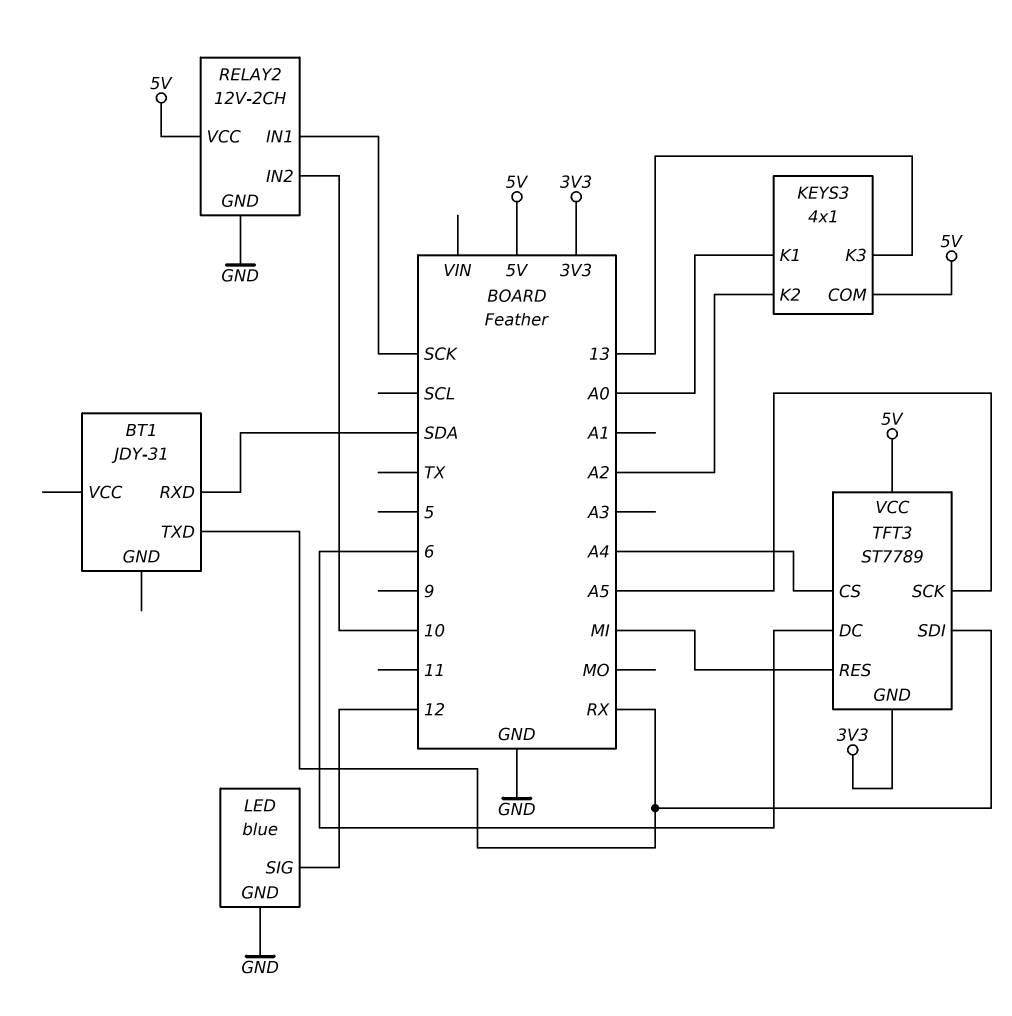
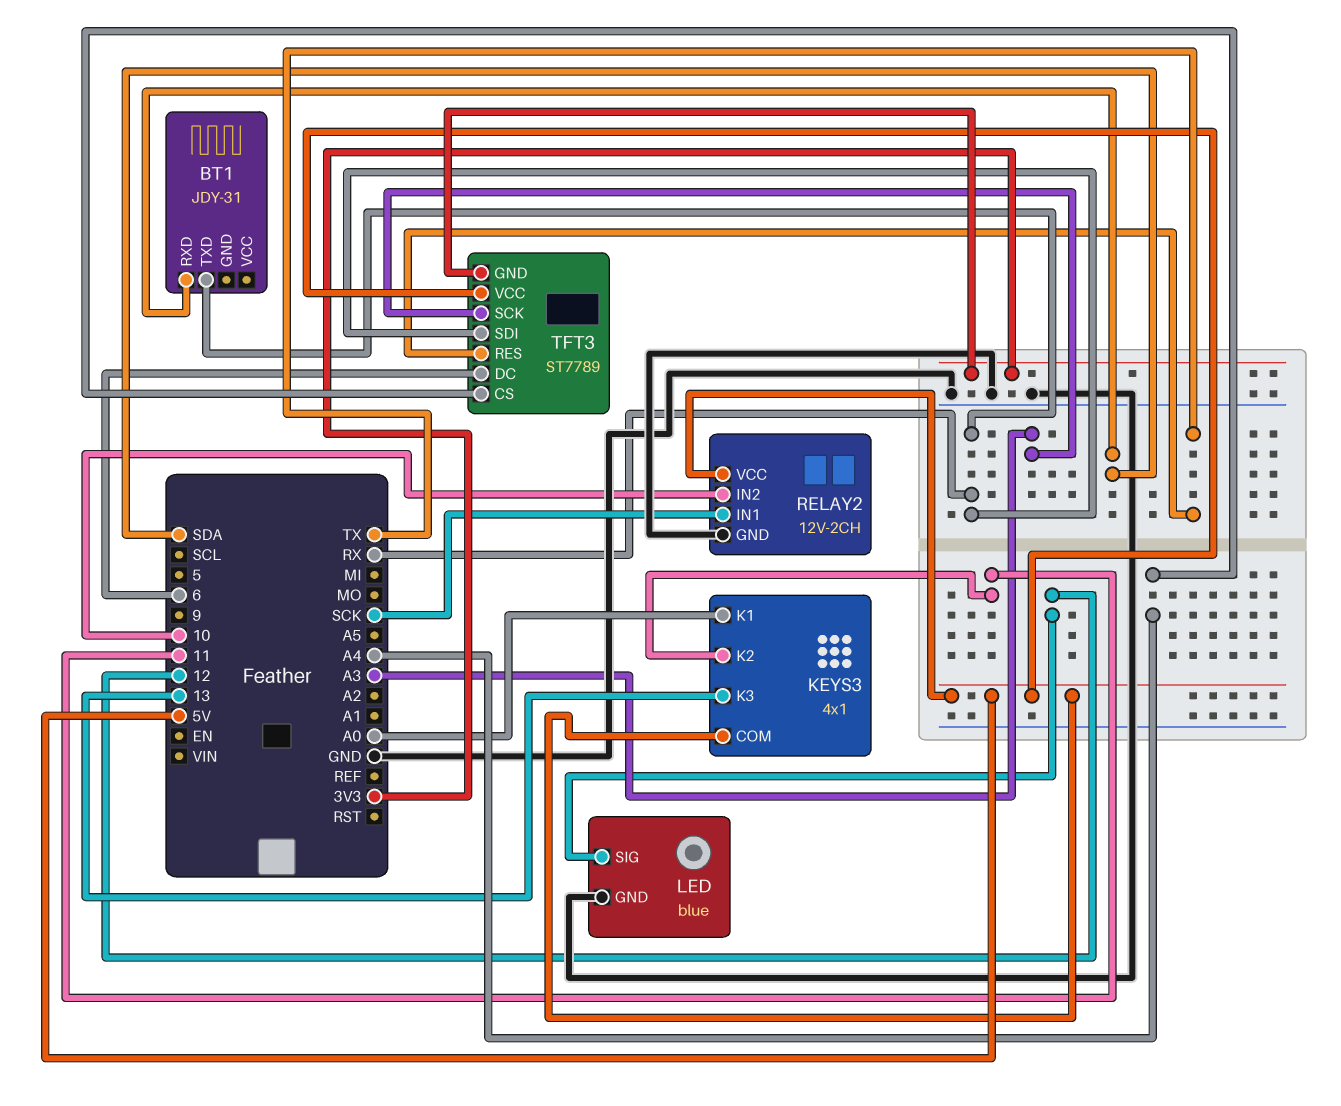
KEYS3 pin K2: A2 -> 11
TFT3 pin RES: MI -> TX
TFT3 pin SCK: A5 -> A3

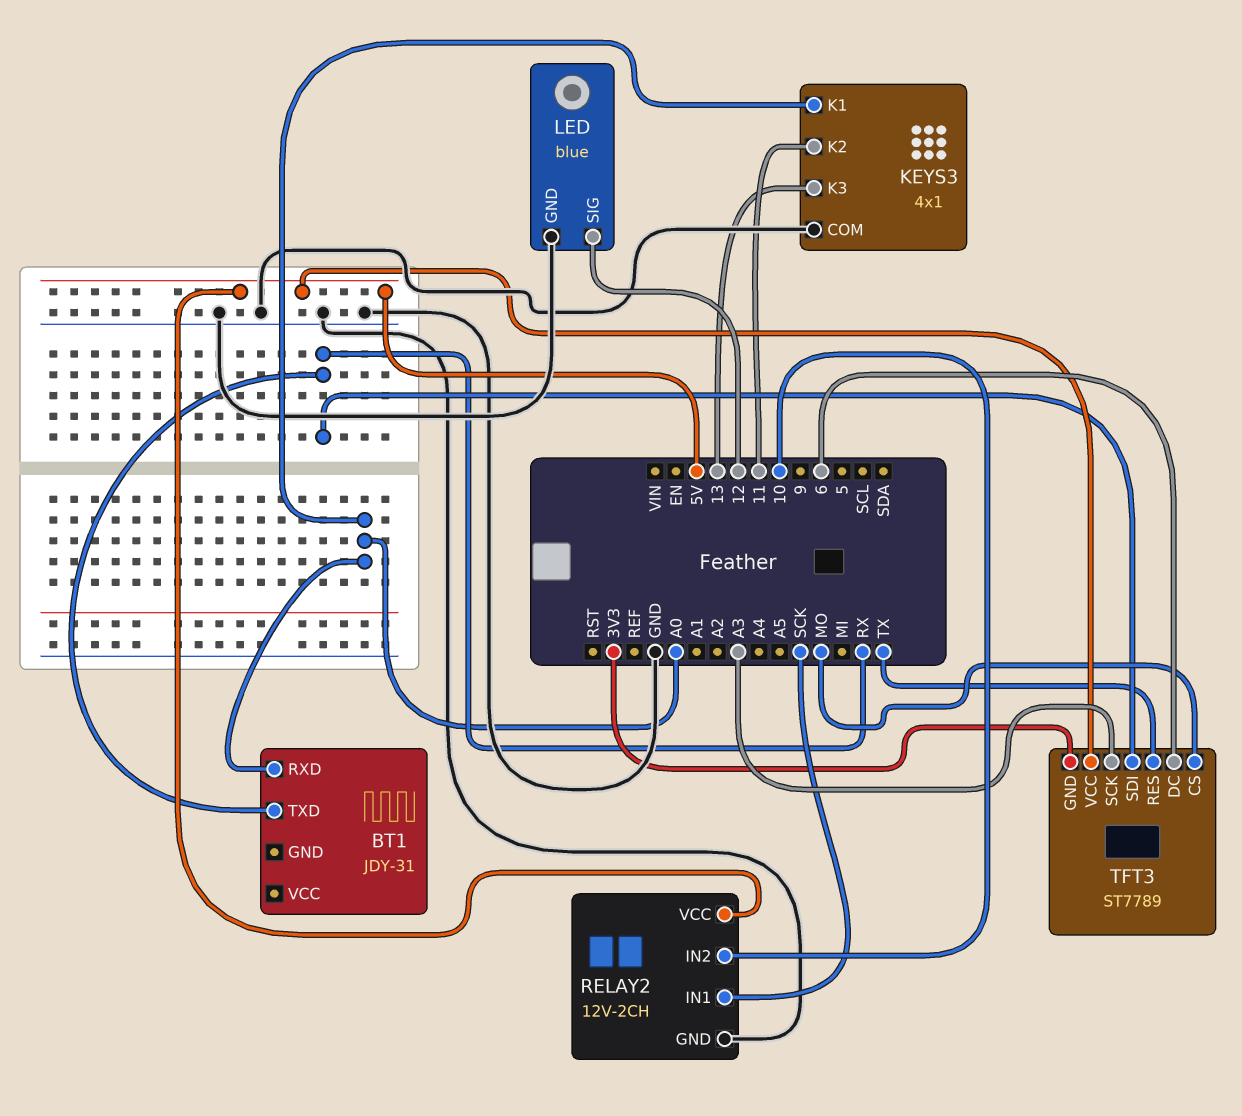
BT1 pin RXD: SDA -> A0
KEYS3 pin COM: 5V -> GND
TFT3 pin CS: A4 -> MO

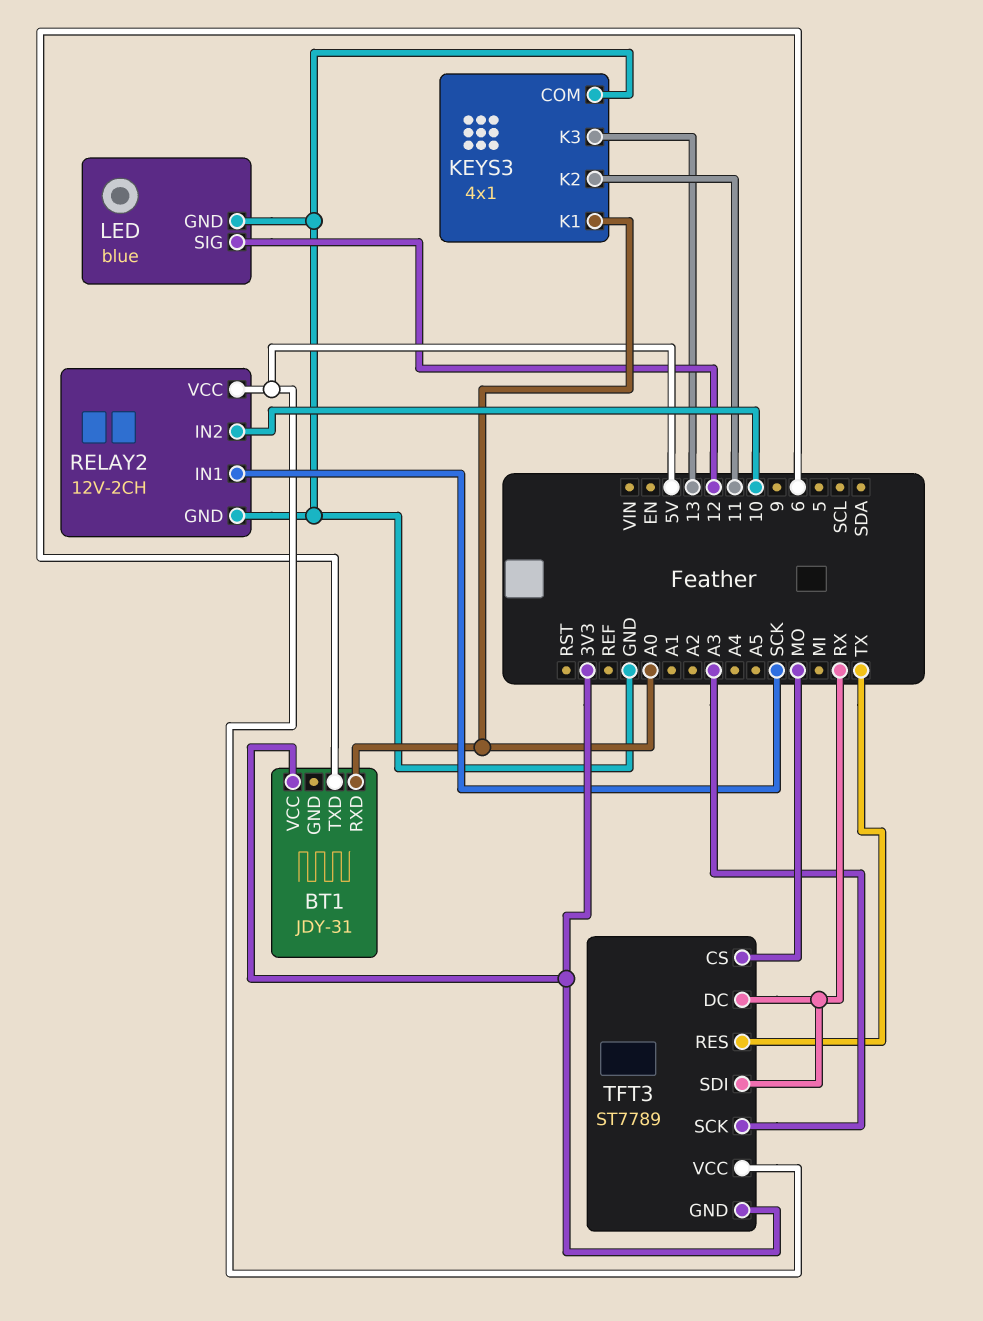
BT1 pin TXD: RX -> 6
BT1 pin VCC: none -> 3V3
TFT3 pin DC: 6 -> RX

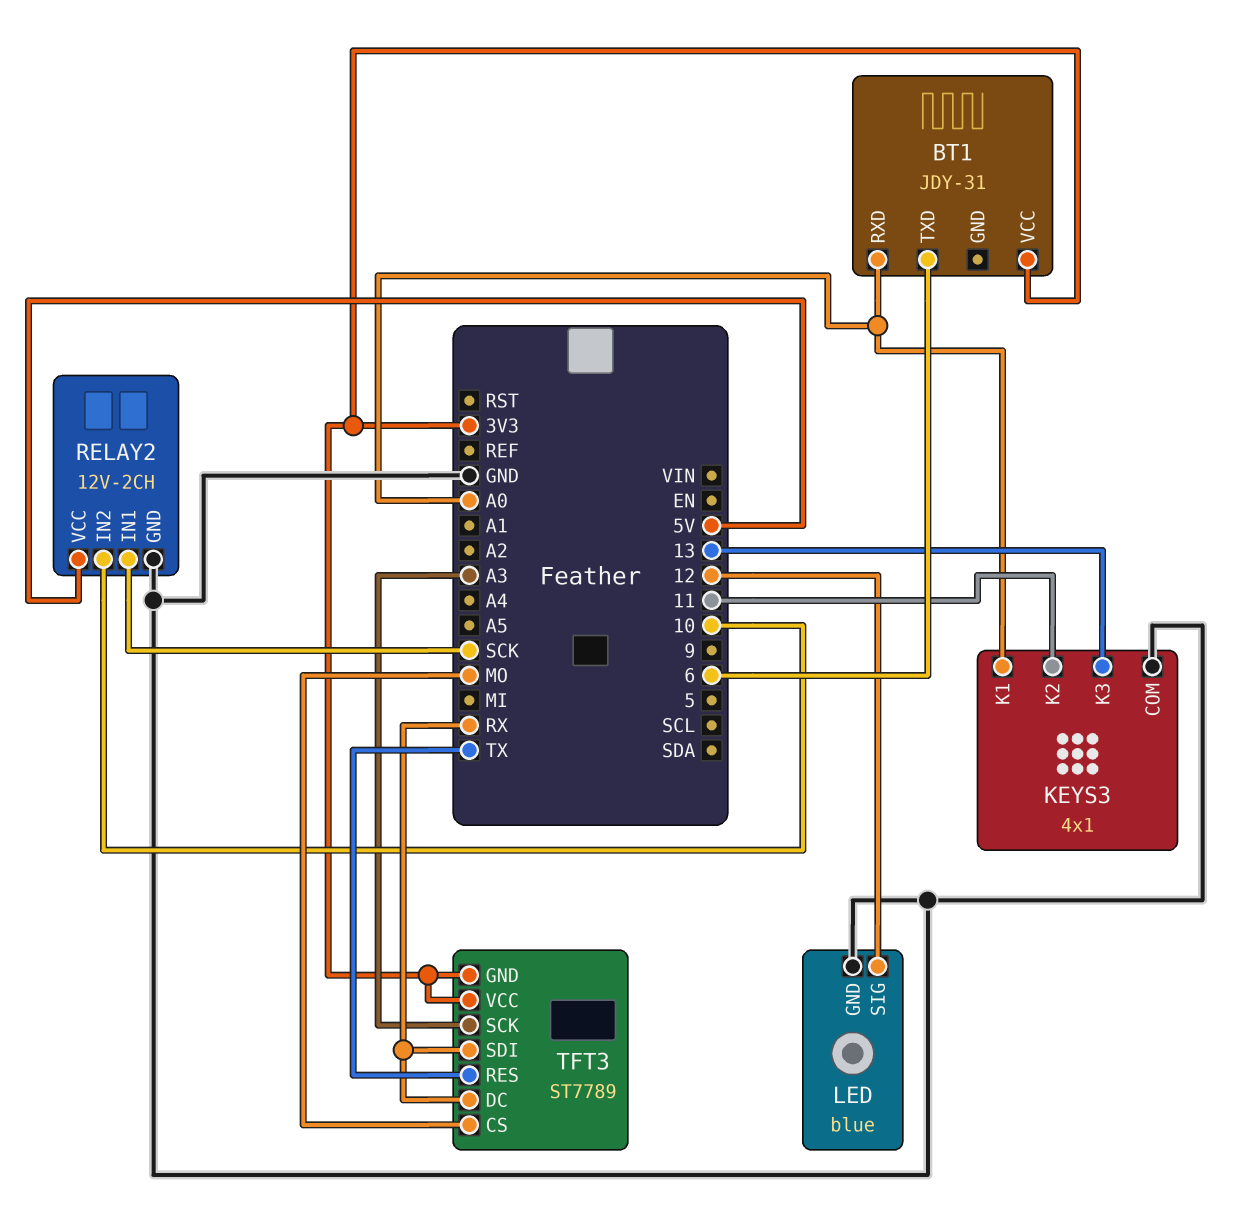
TFT3 pin VCC: 5V -> 3V3

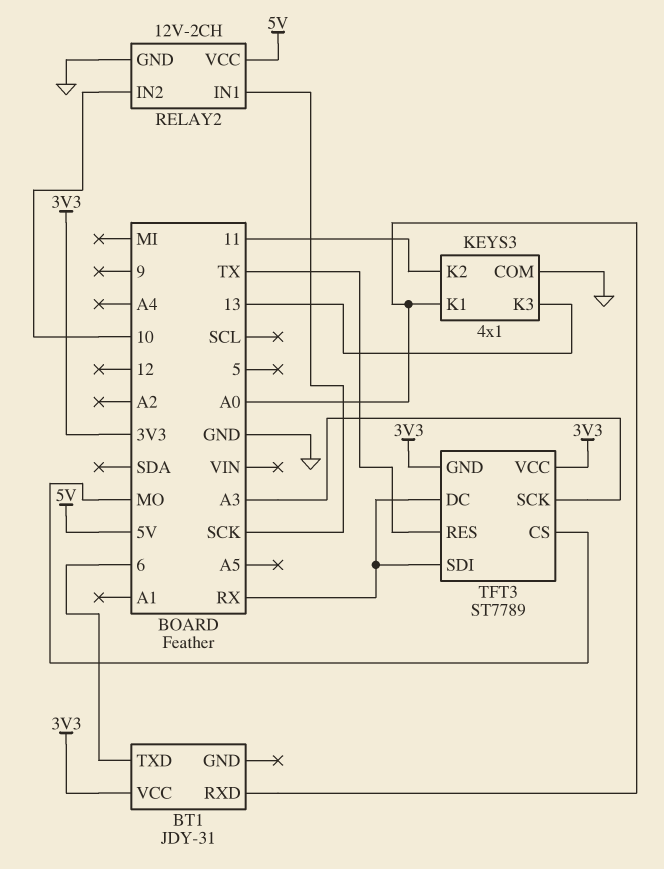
LED: blue -> none
LED pin GND: GND -> none
LED pin SIG: 12 -> none

